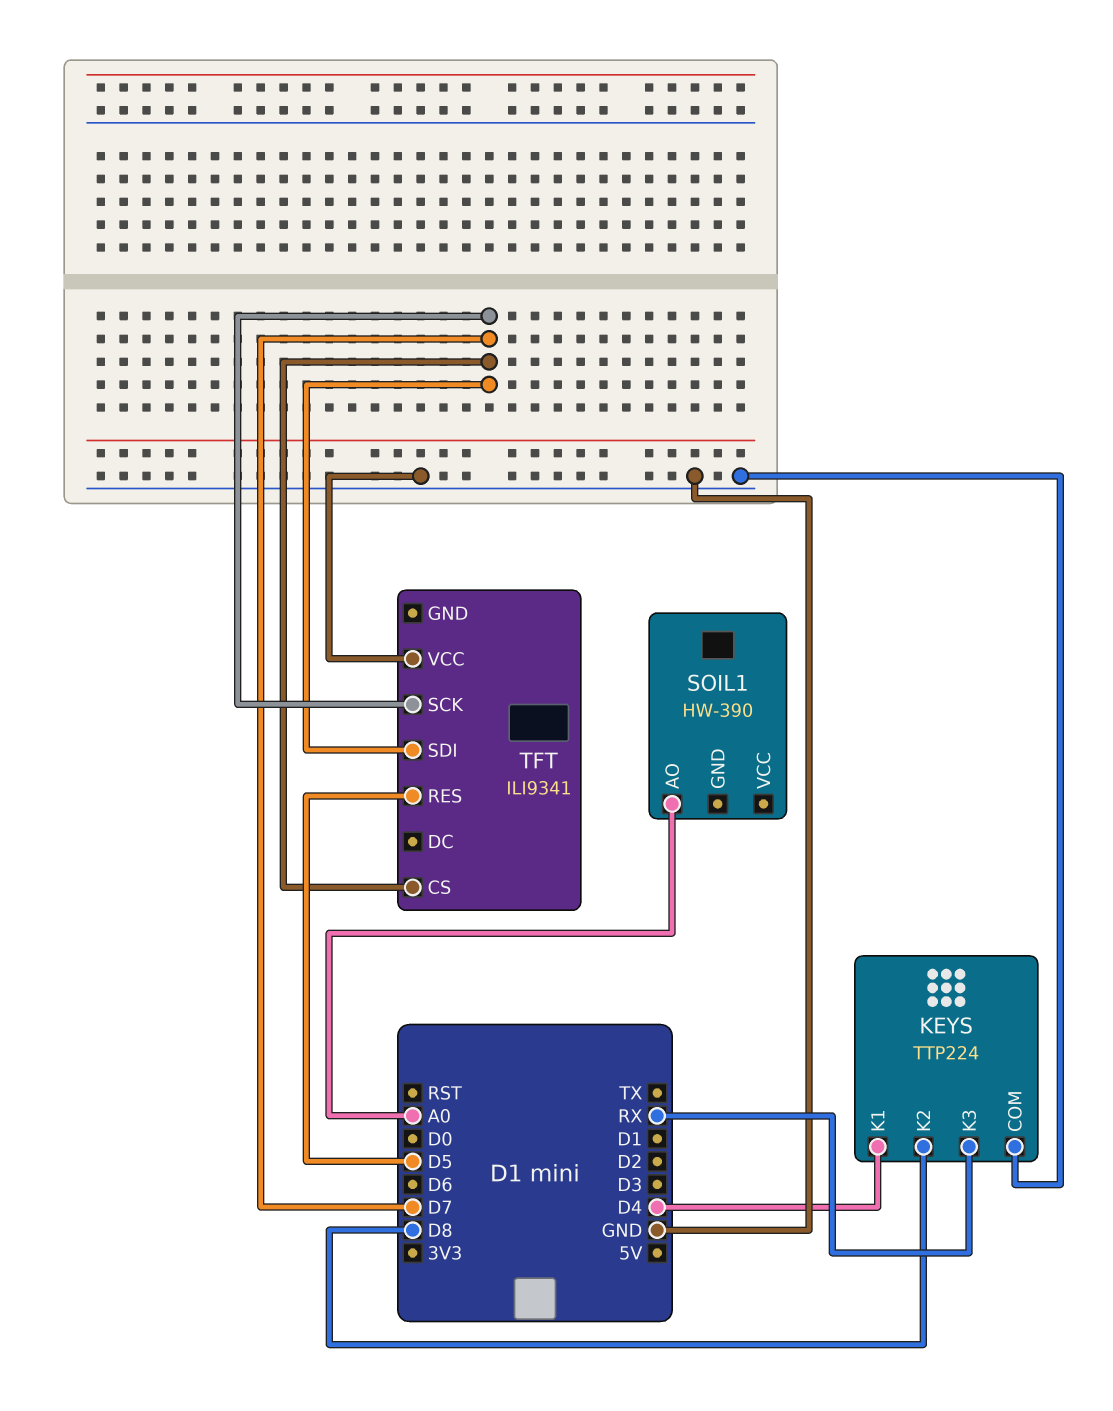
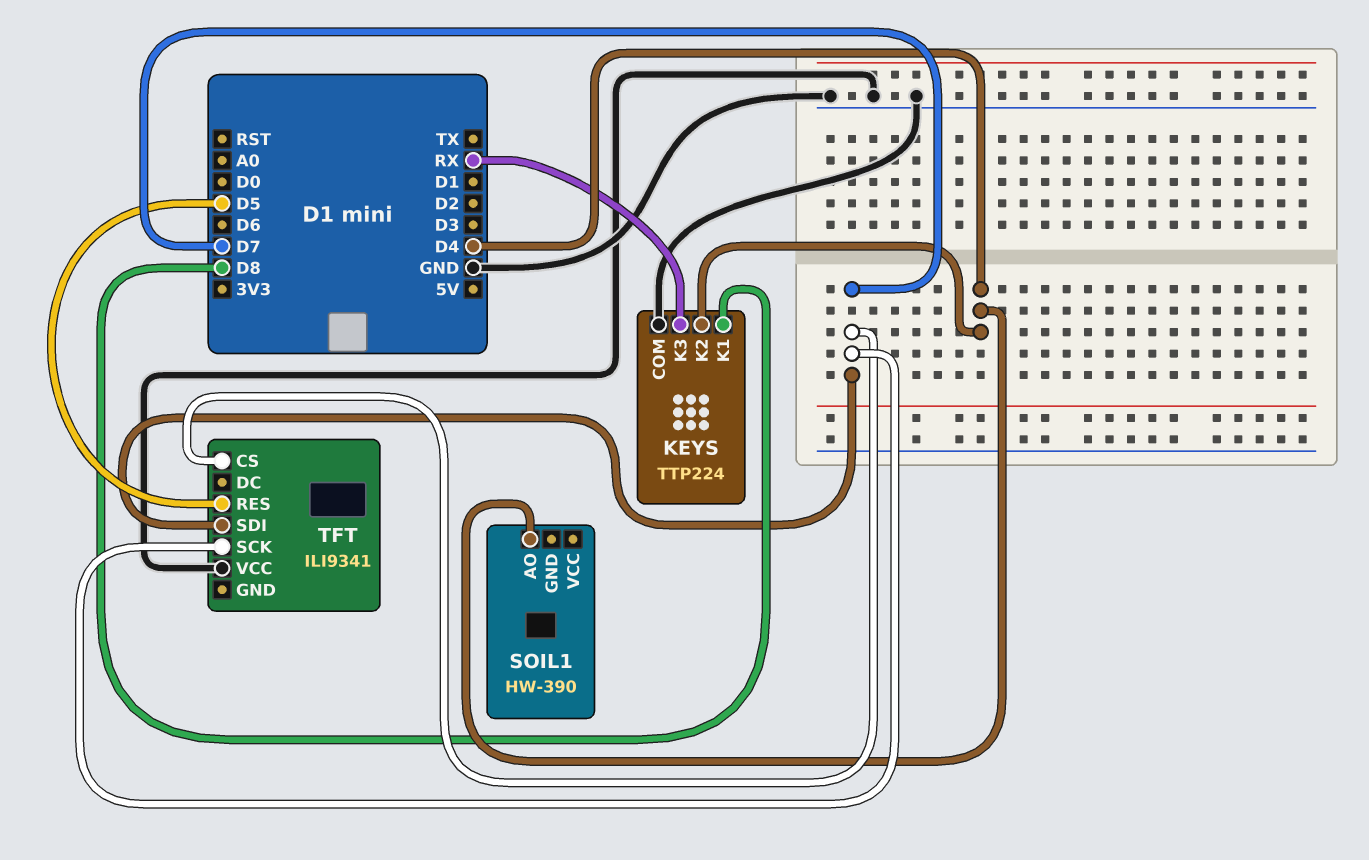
KEYS pin K1: D4 -> D8
KEYS pin K2: D8 -> D4
SOIL1 pin AO: A0 -> D4

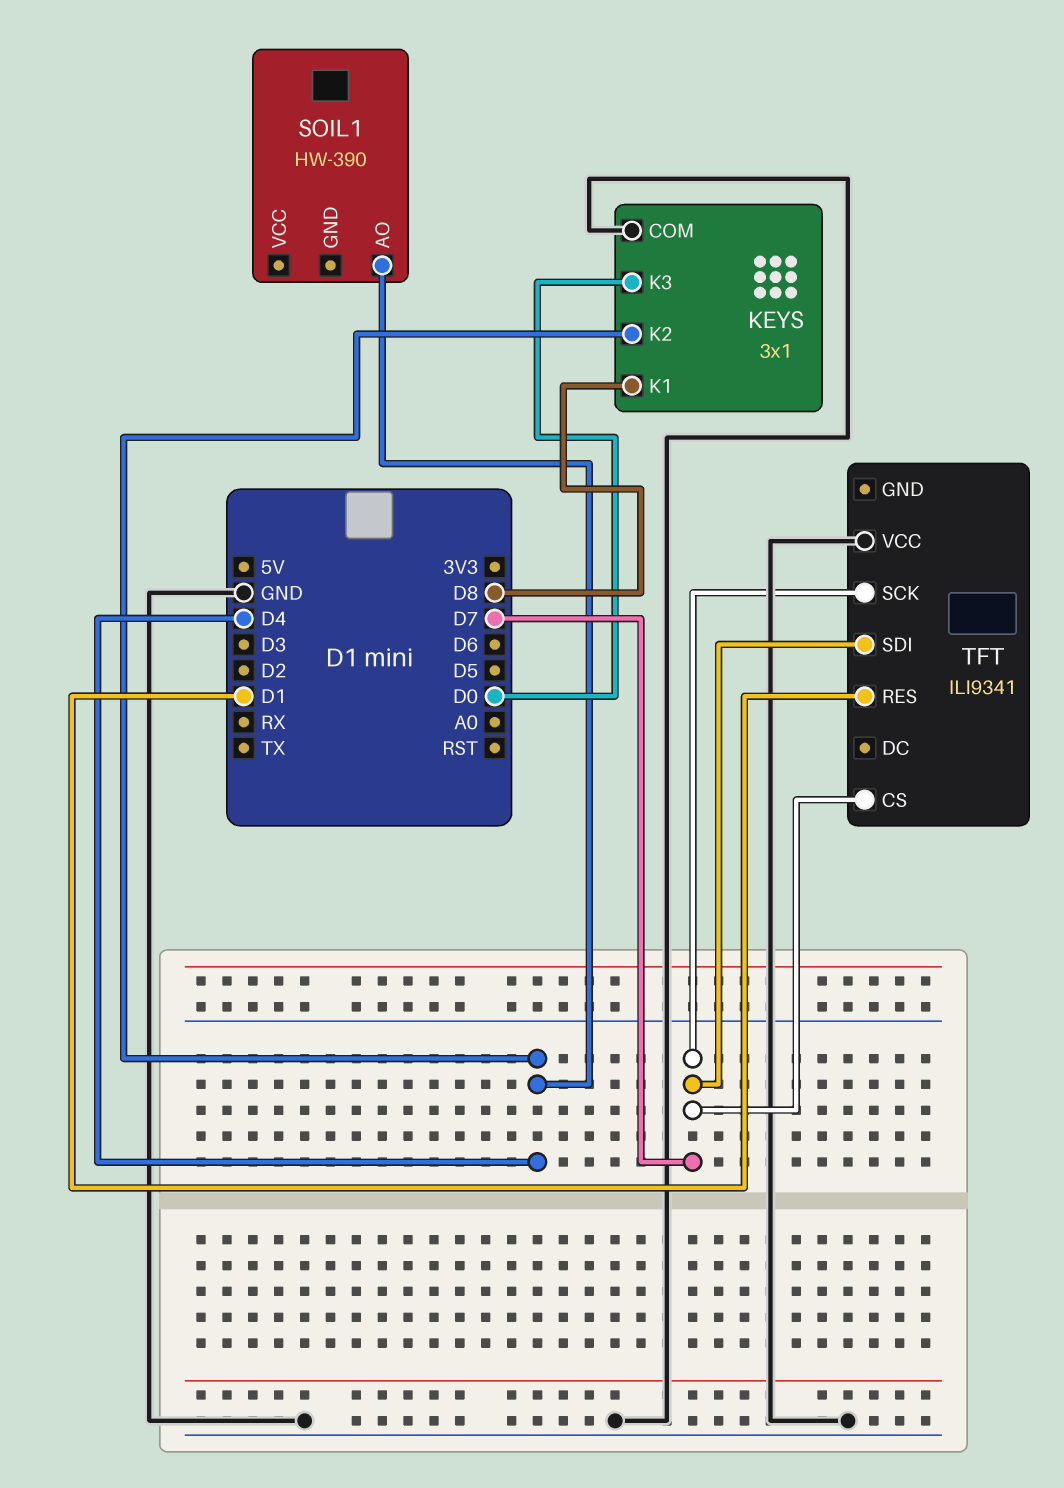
KEYS: TTP224 -> 3x1
KEYS pin K3: RX -> D0
TFT pin RES: D5 -> D1

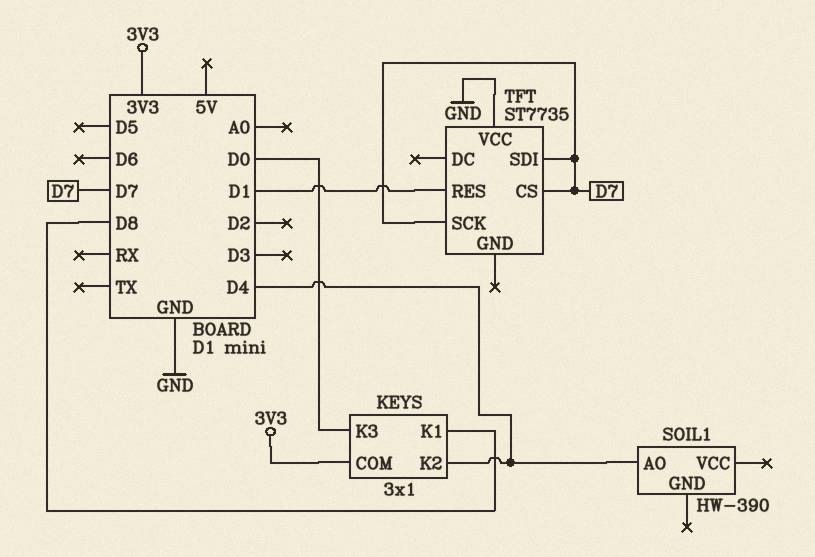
KEYS pin COM: GND -> 3V3
TFT: ILI9341 -> ST7735

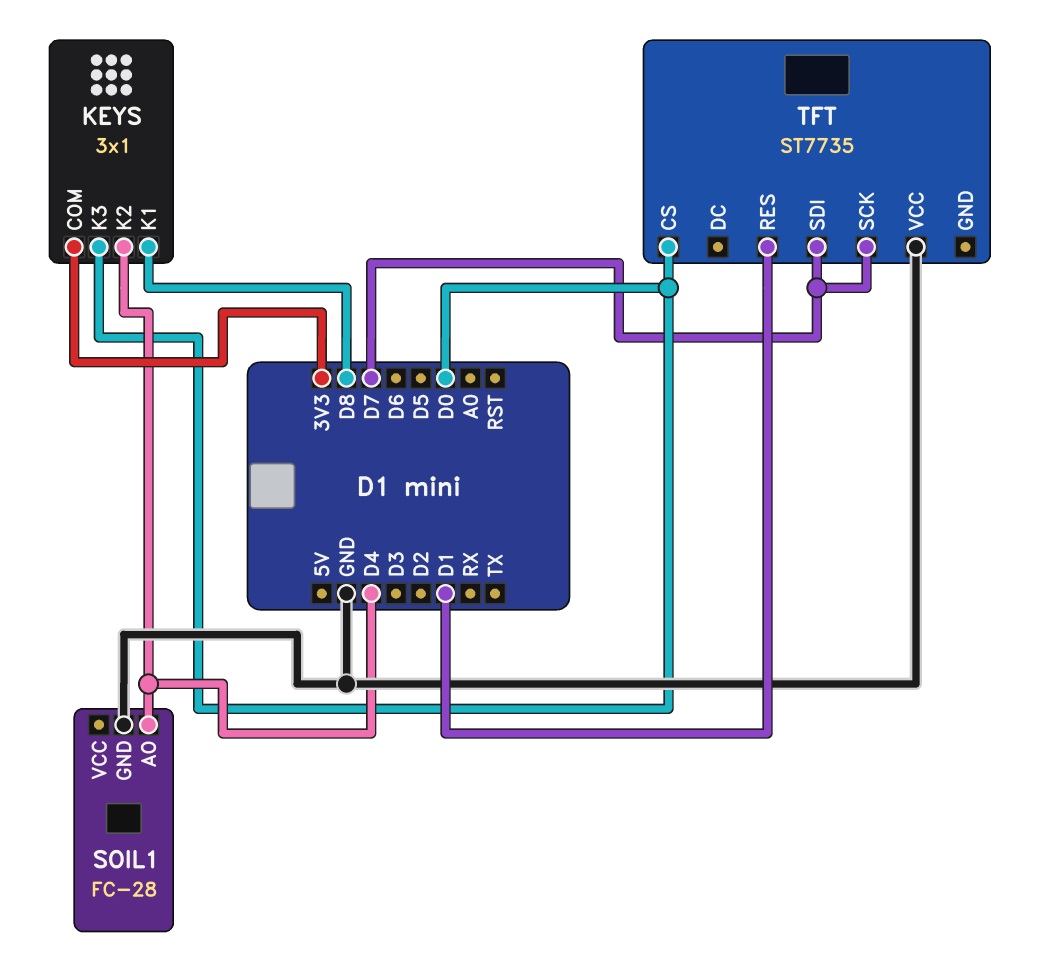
SOIL1: HW-390 -> FC-28
SOIL1 pin GND: none -> GND
TFT pin CS: D7 -> D0

